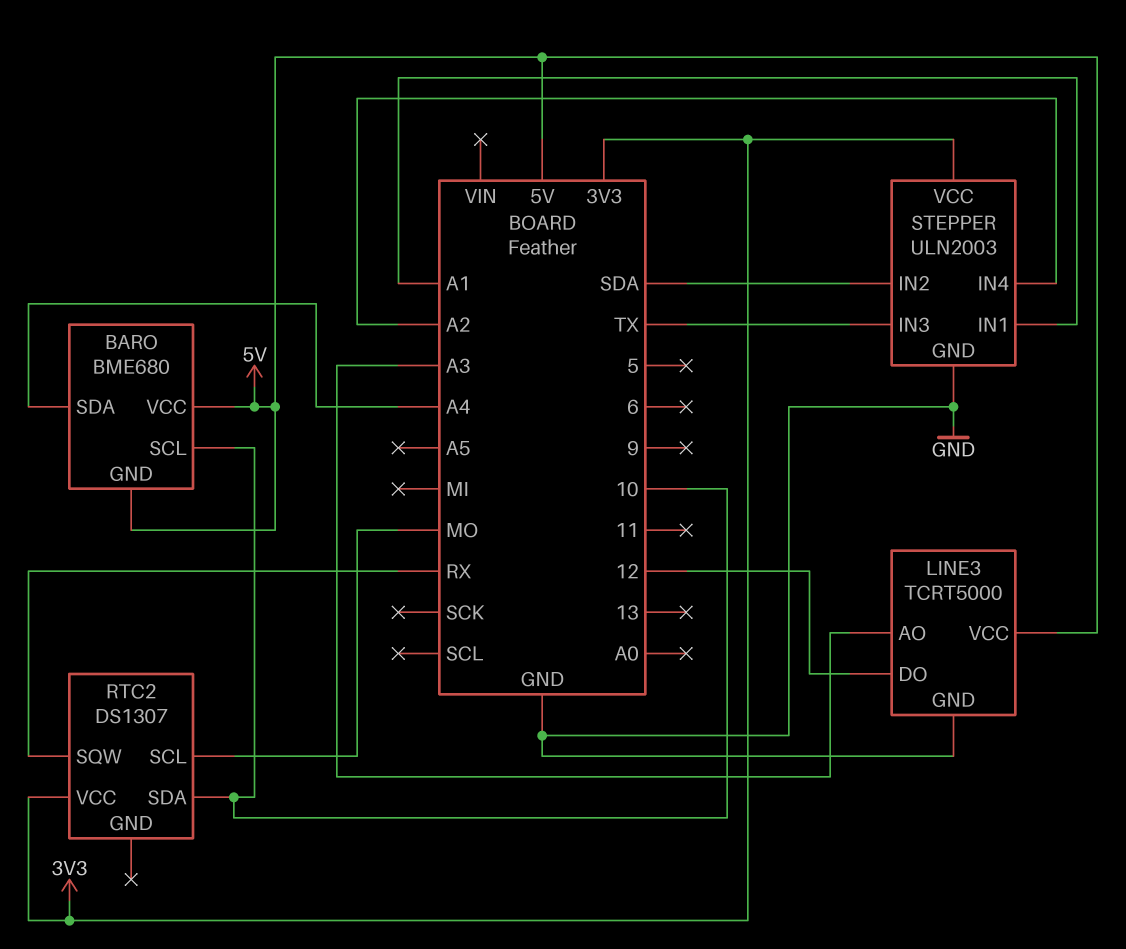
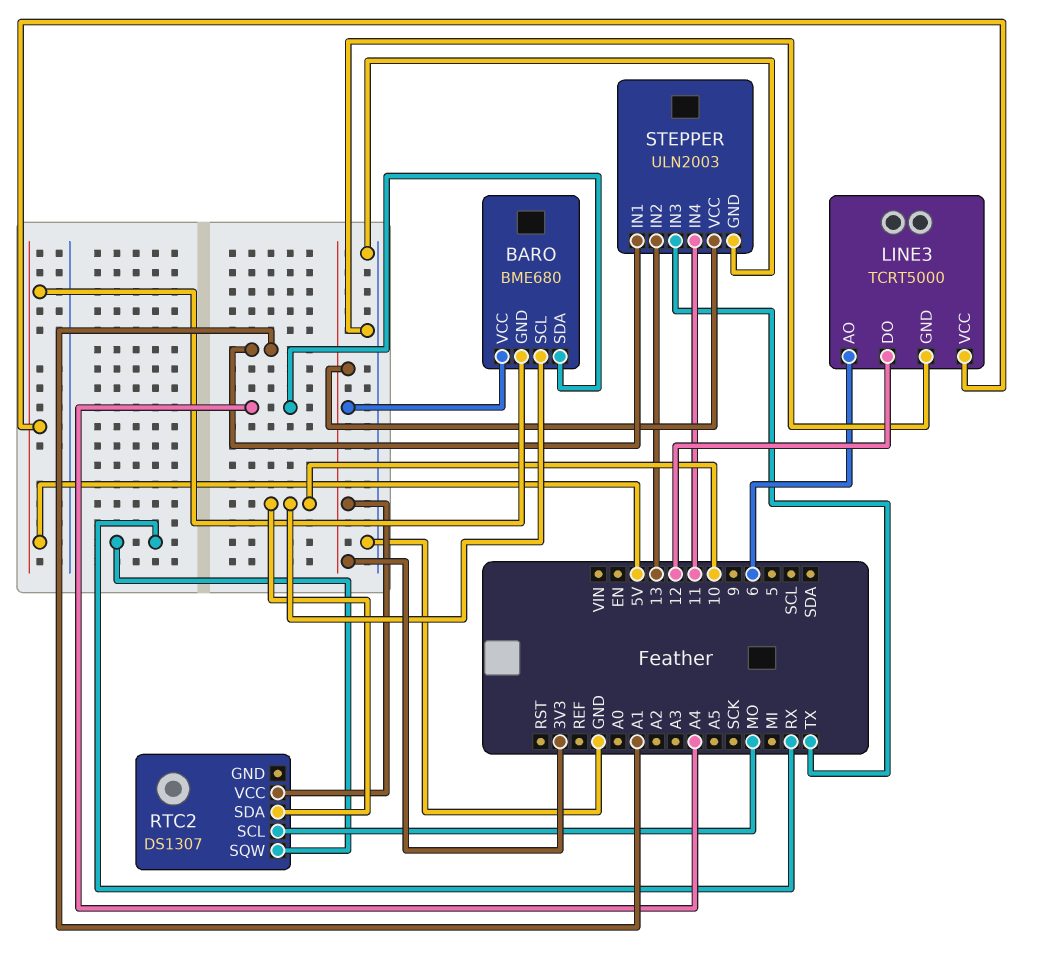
BARO pin VCC: 5V -> 3V3
LINE3 pin AO: A3 -> 6
STEPPER pin IN2: SDA -> 13
STEPPER pin IN4: A2 -> 11

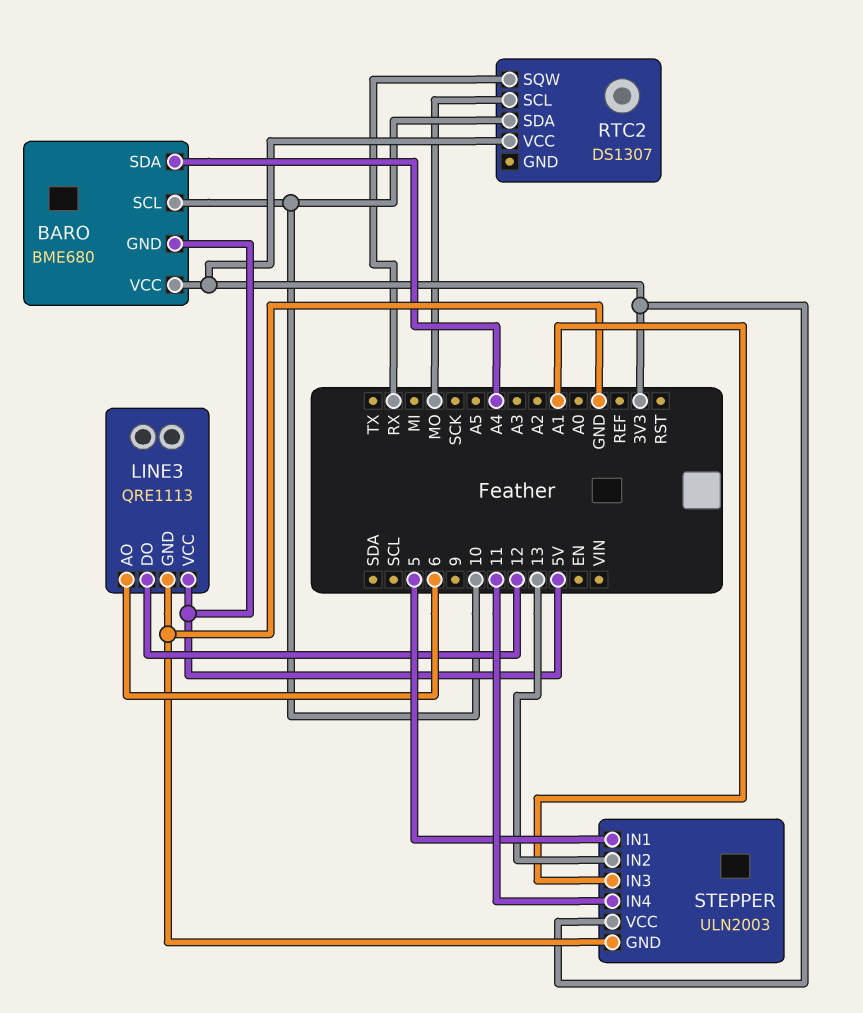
LINE3: TCRT5000 -> QRE1113
STEPPER pin IN1: A1 -> 5
STEPPER pin IN3: TX -> A1

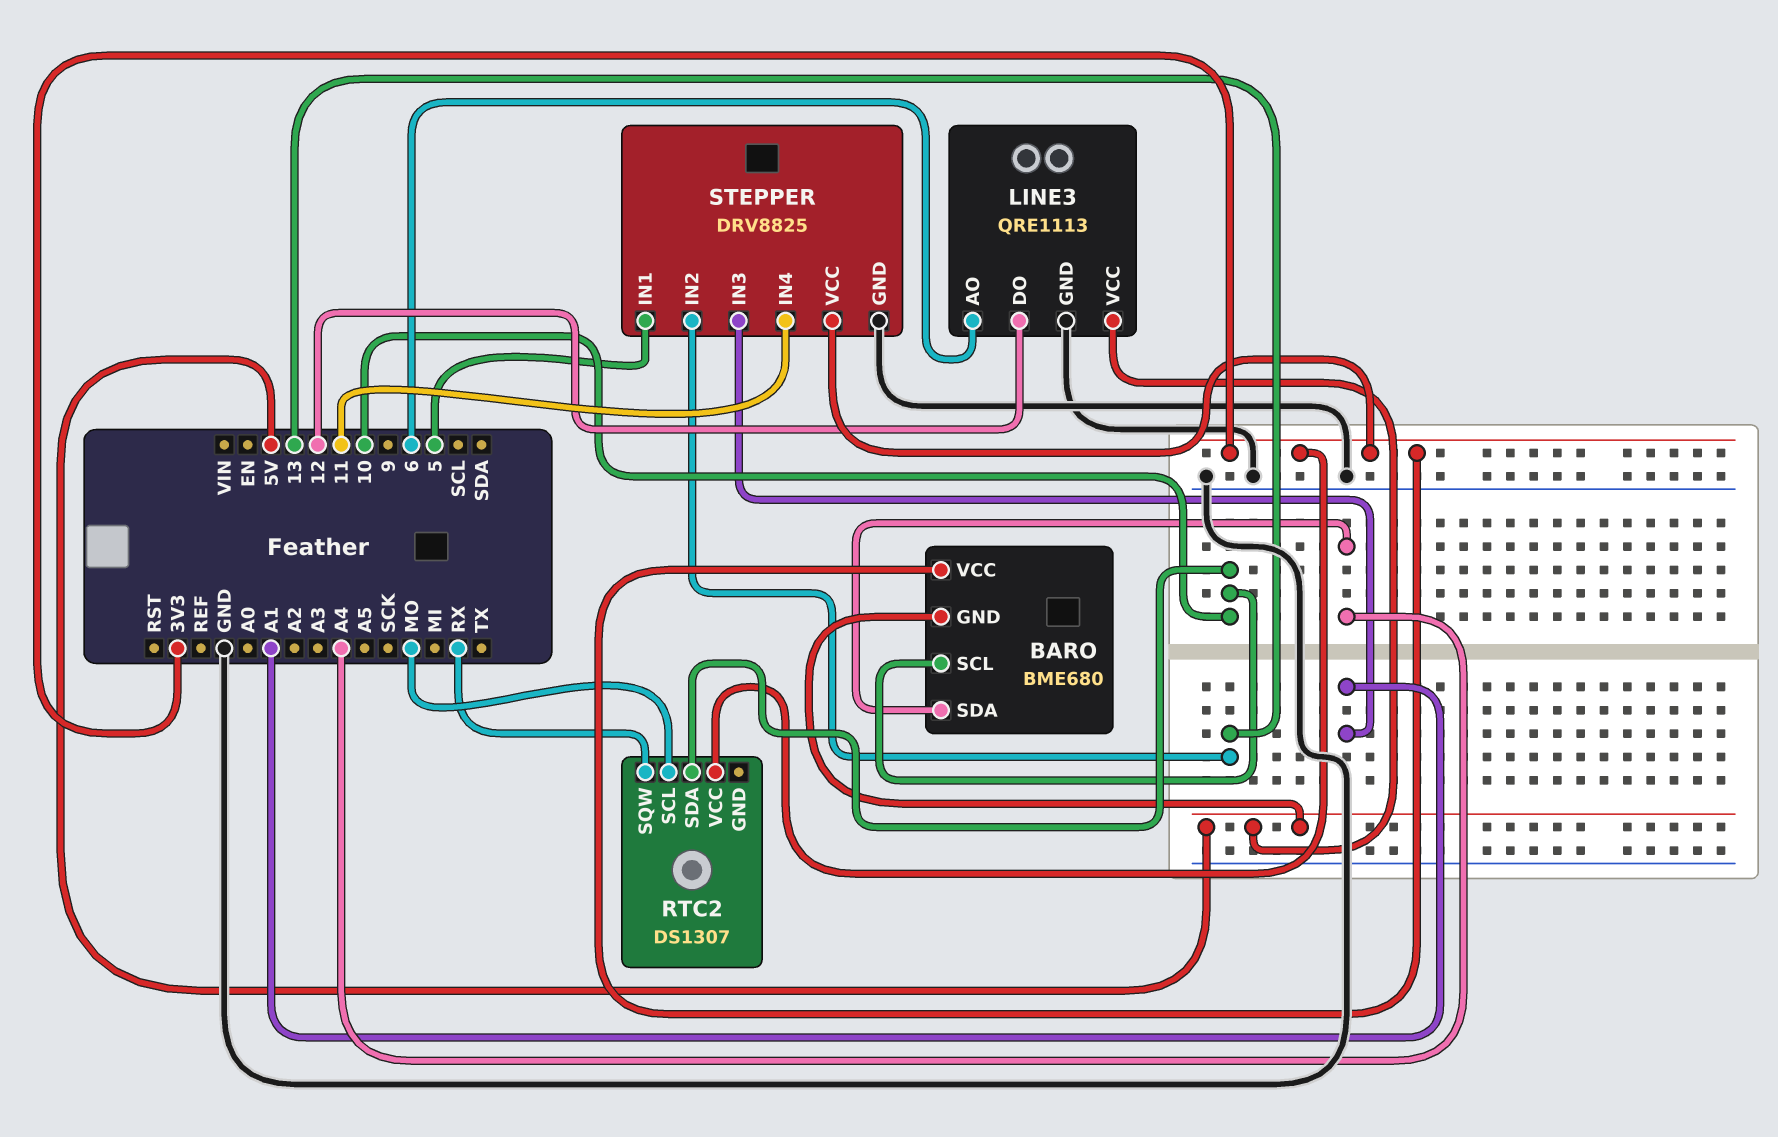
STEPPER: ULN2003 -> DRV8825

